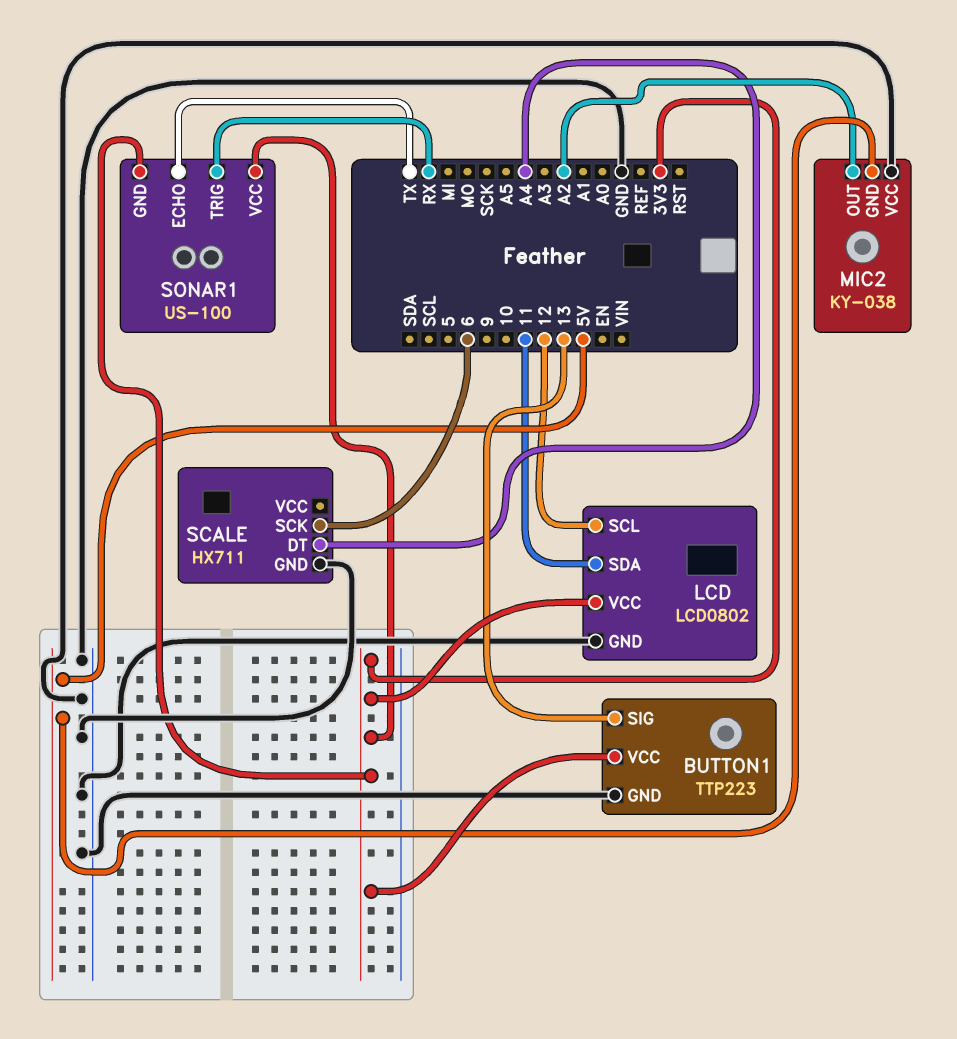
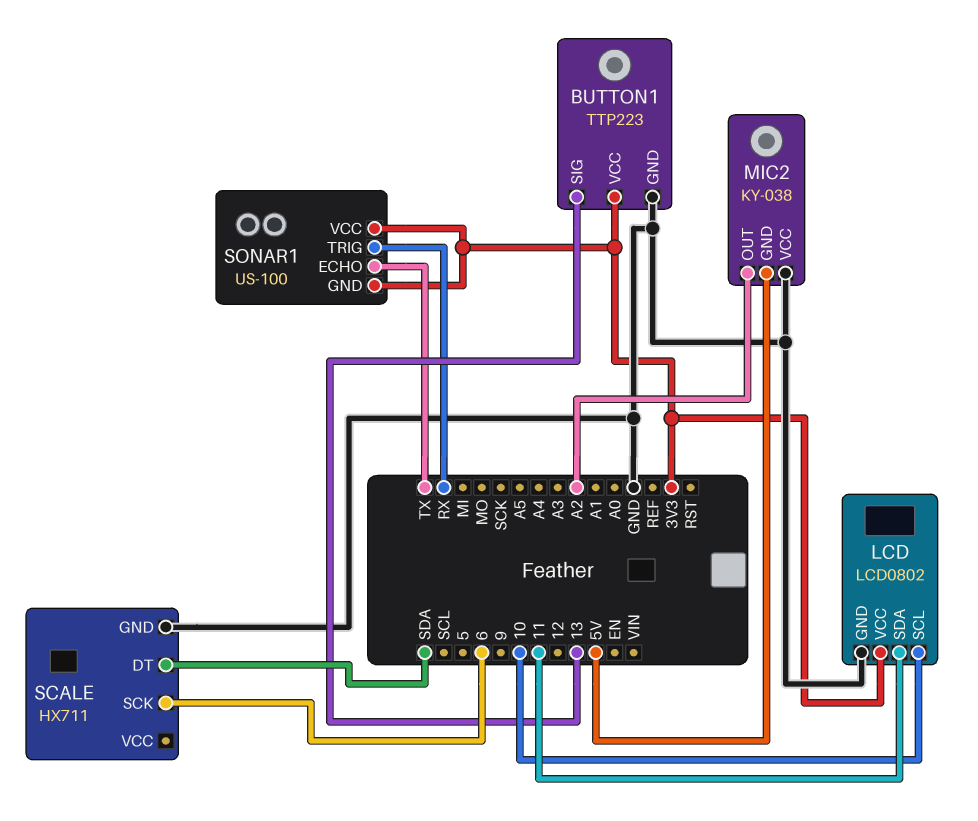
LCD pin SCL: 12 -> 10
SCALE pin DT: A4 -> SDA

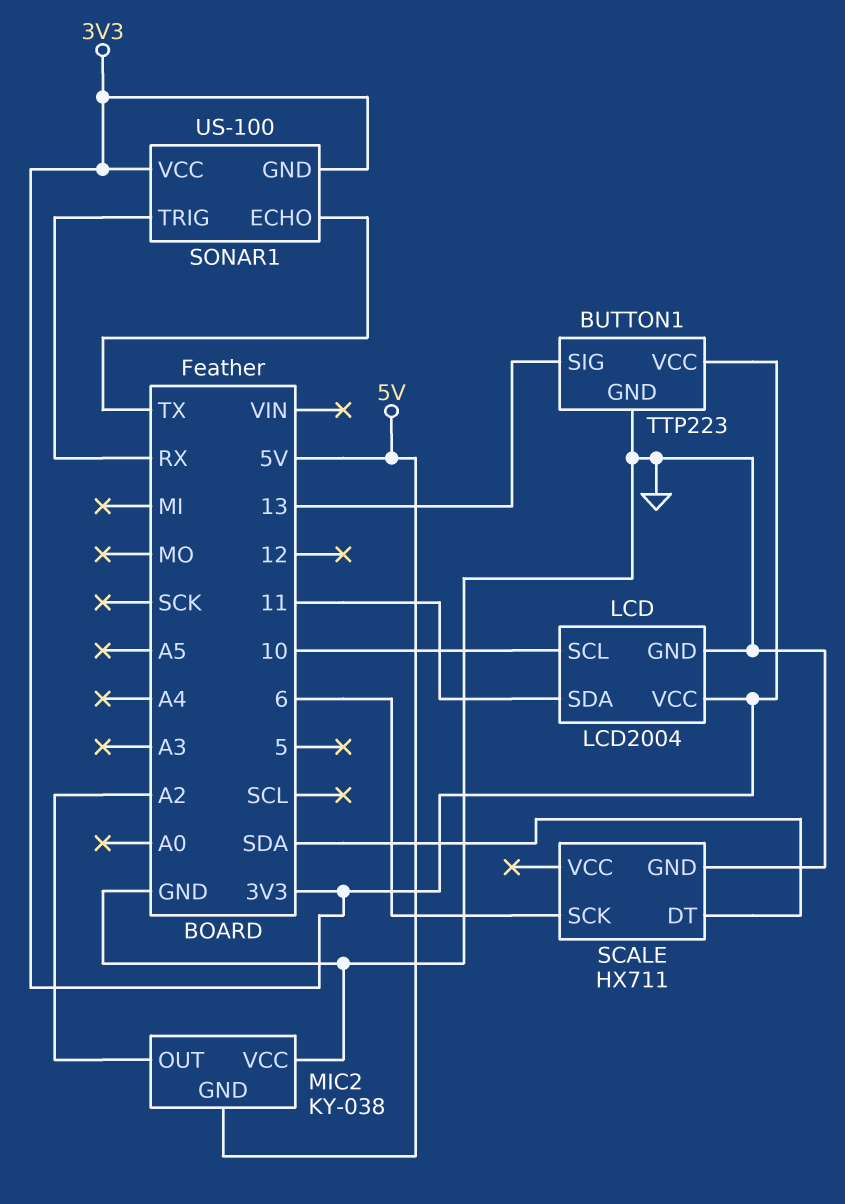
LCD: LCD0802 -> LCD2004

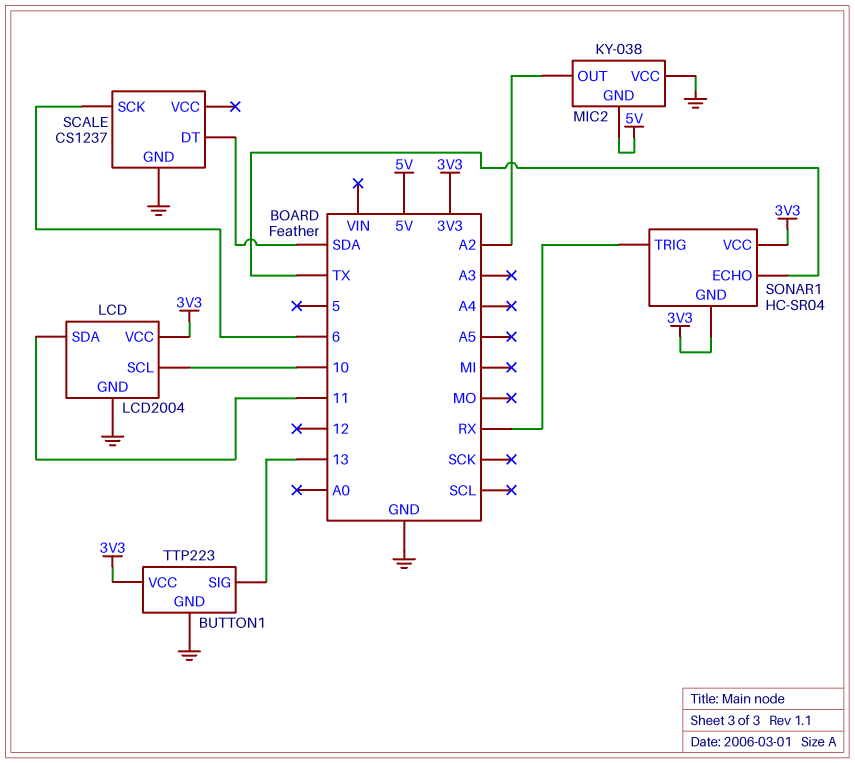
SCALE: HX711 -> CS1237
SONAR1: US-100 -> HC-SR04

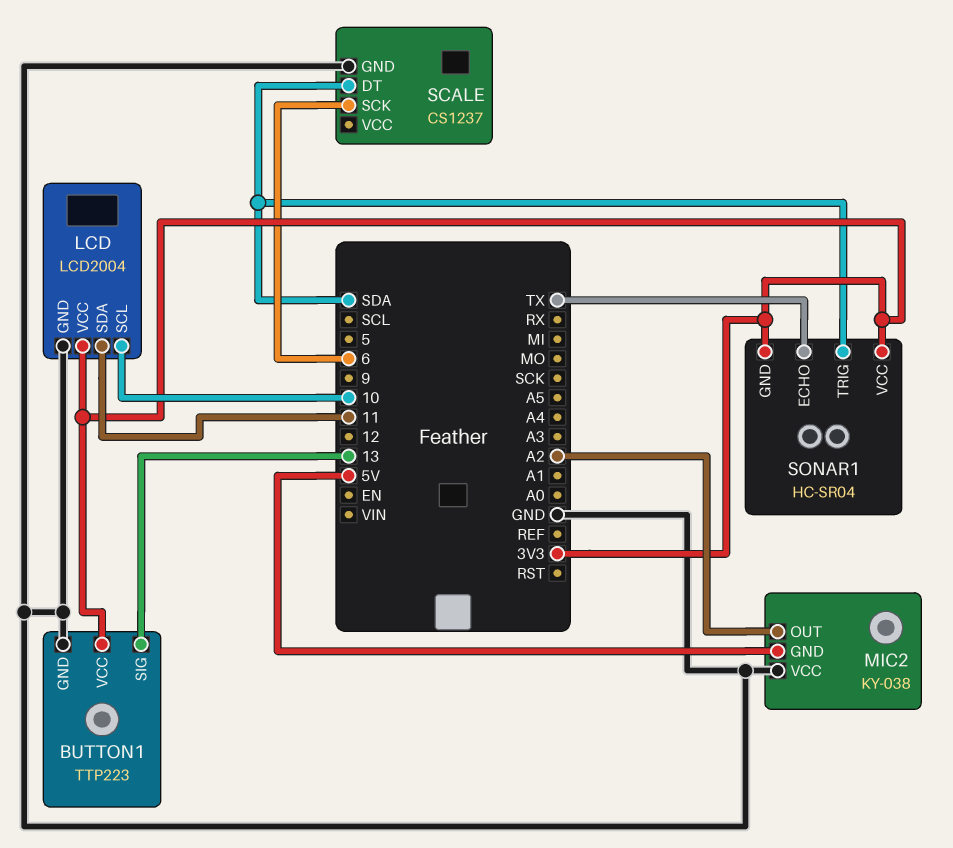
SONAR1 pin TRIG: RX -> SDA

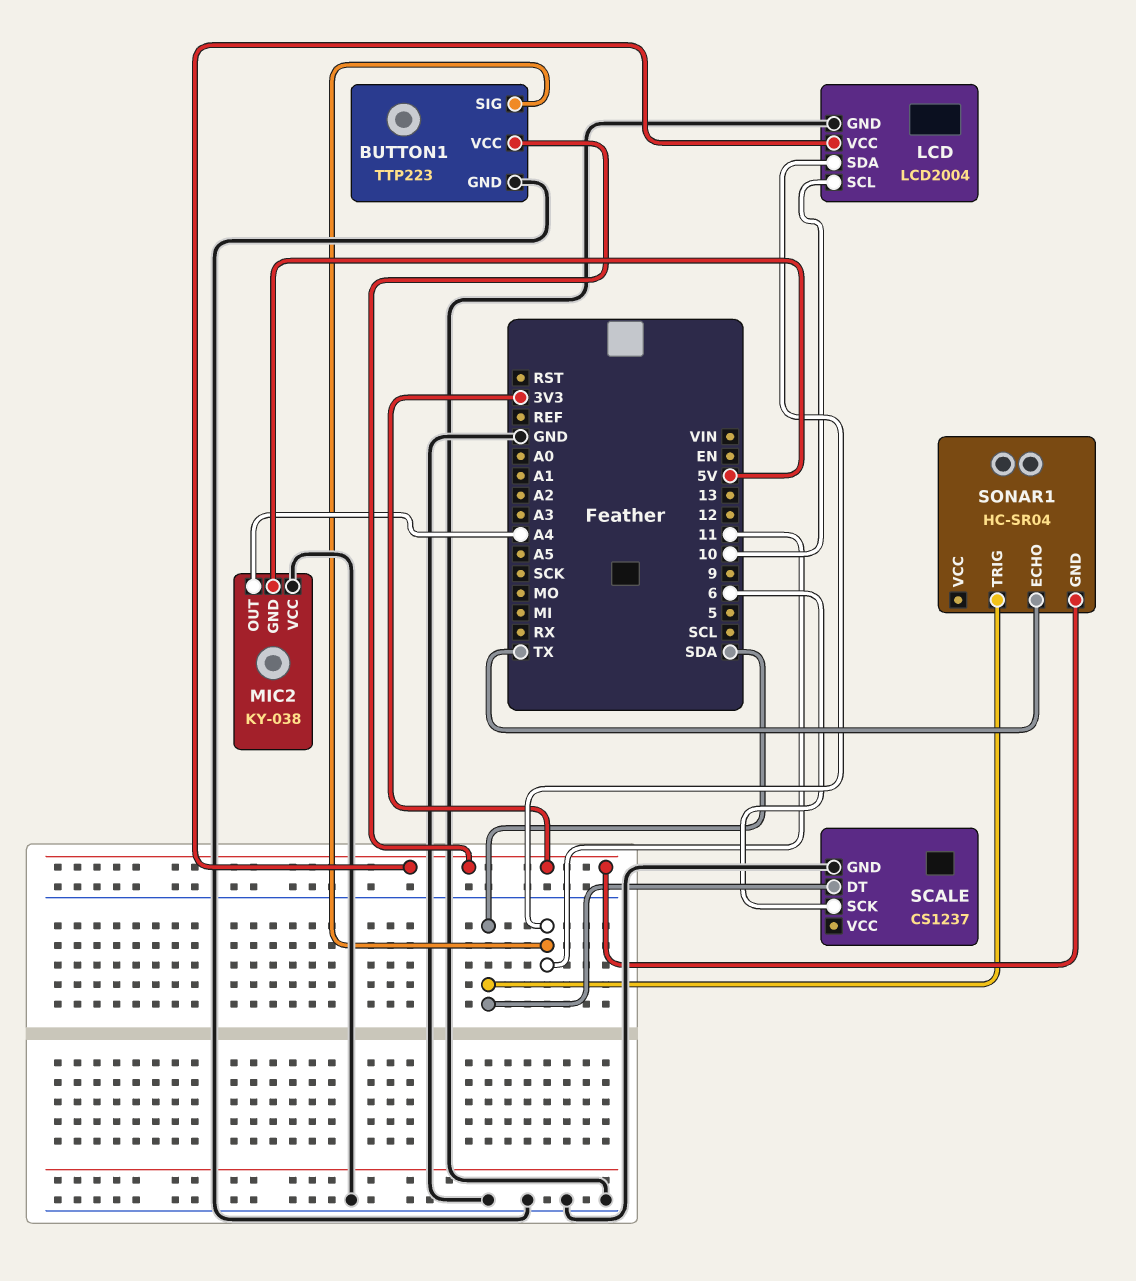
BUTTON1 pin SIG: 13 -> 11
MIC2 pin OUT: A2 -> A4
SONAR1 pin VCC: 3V3 -> none

